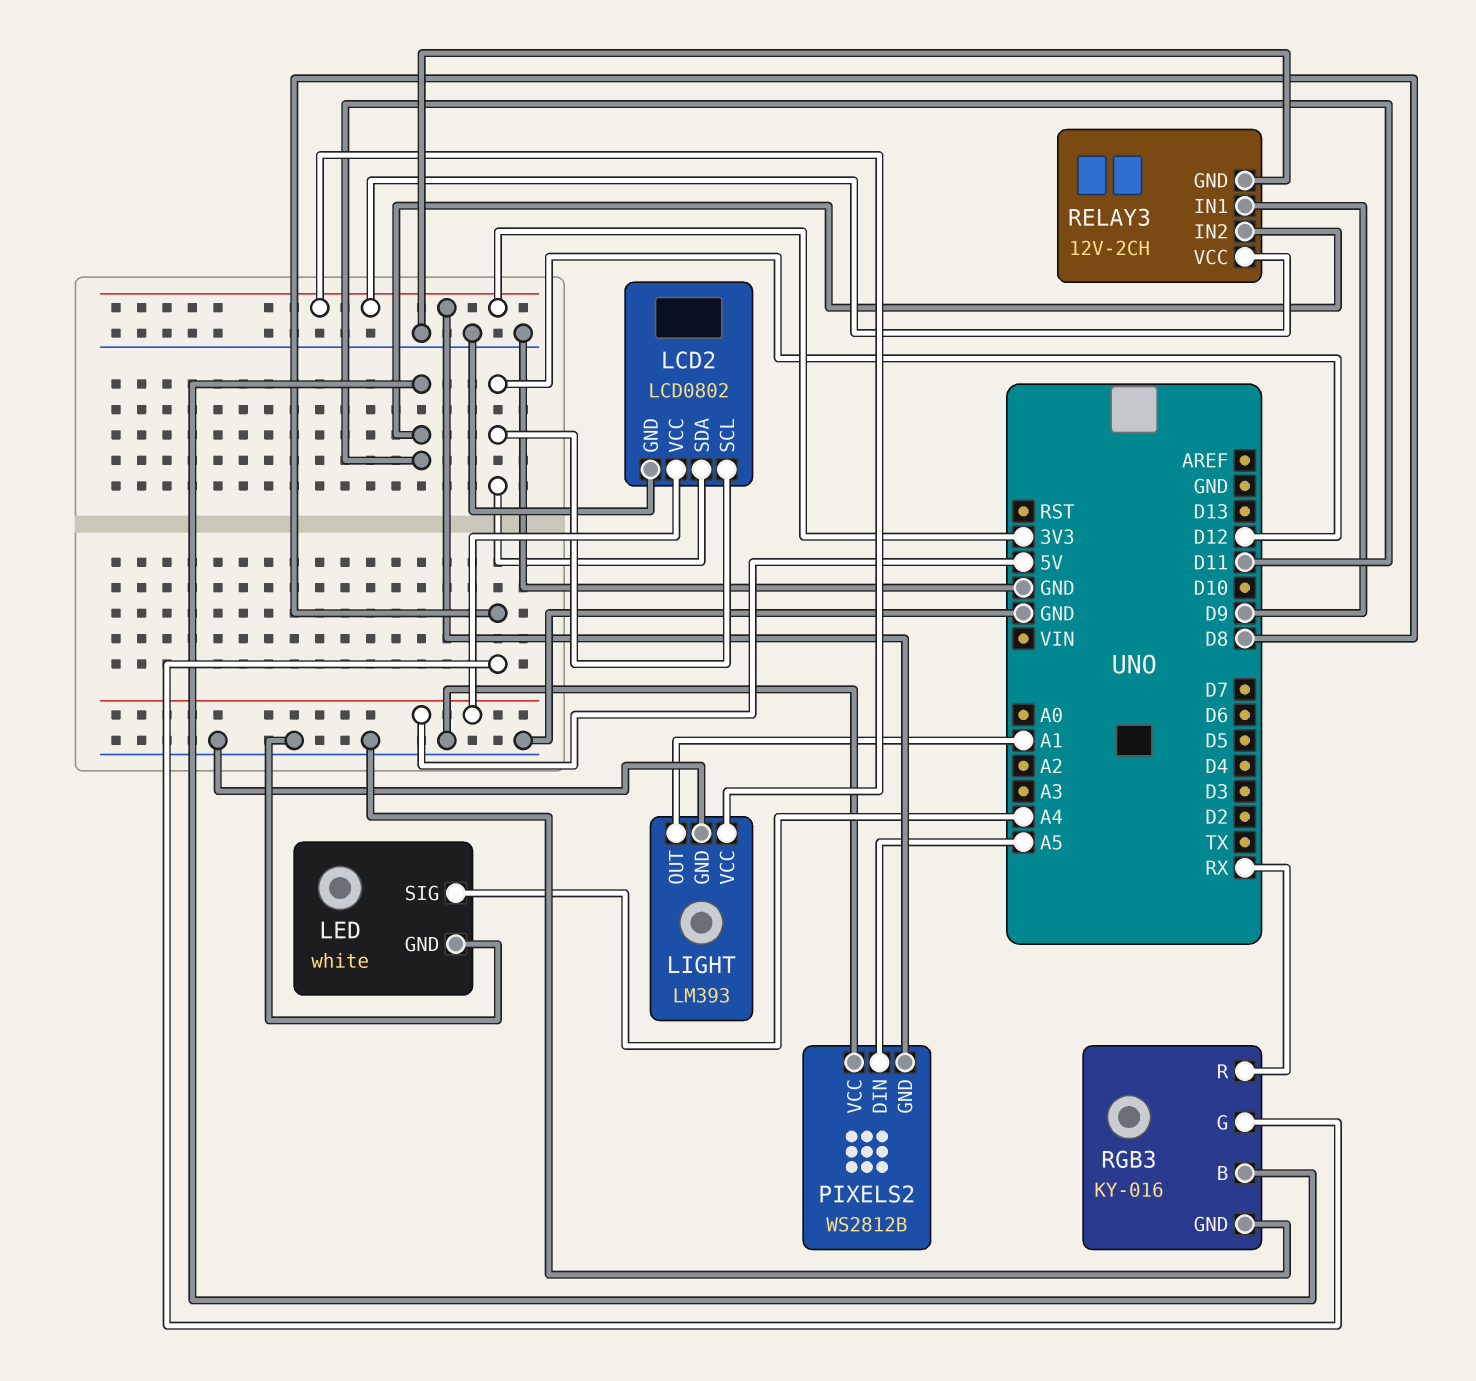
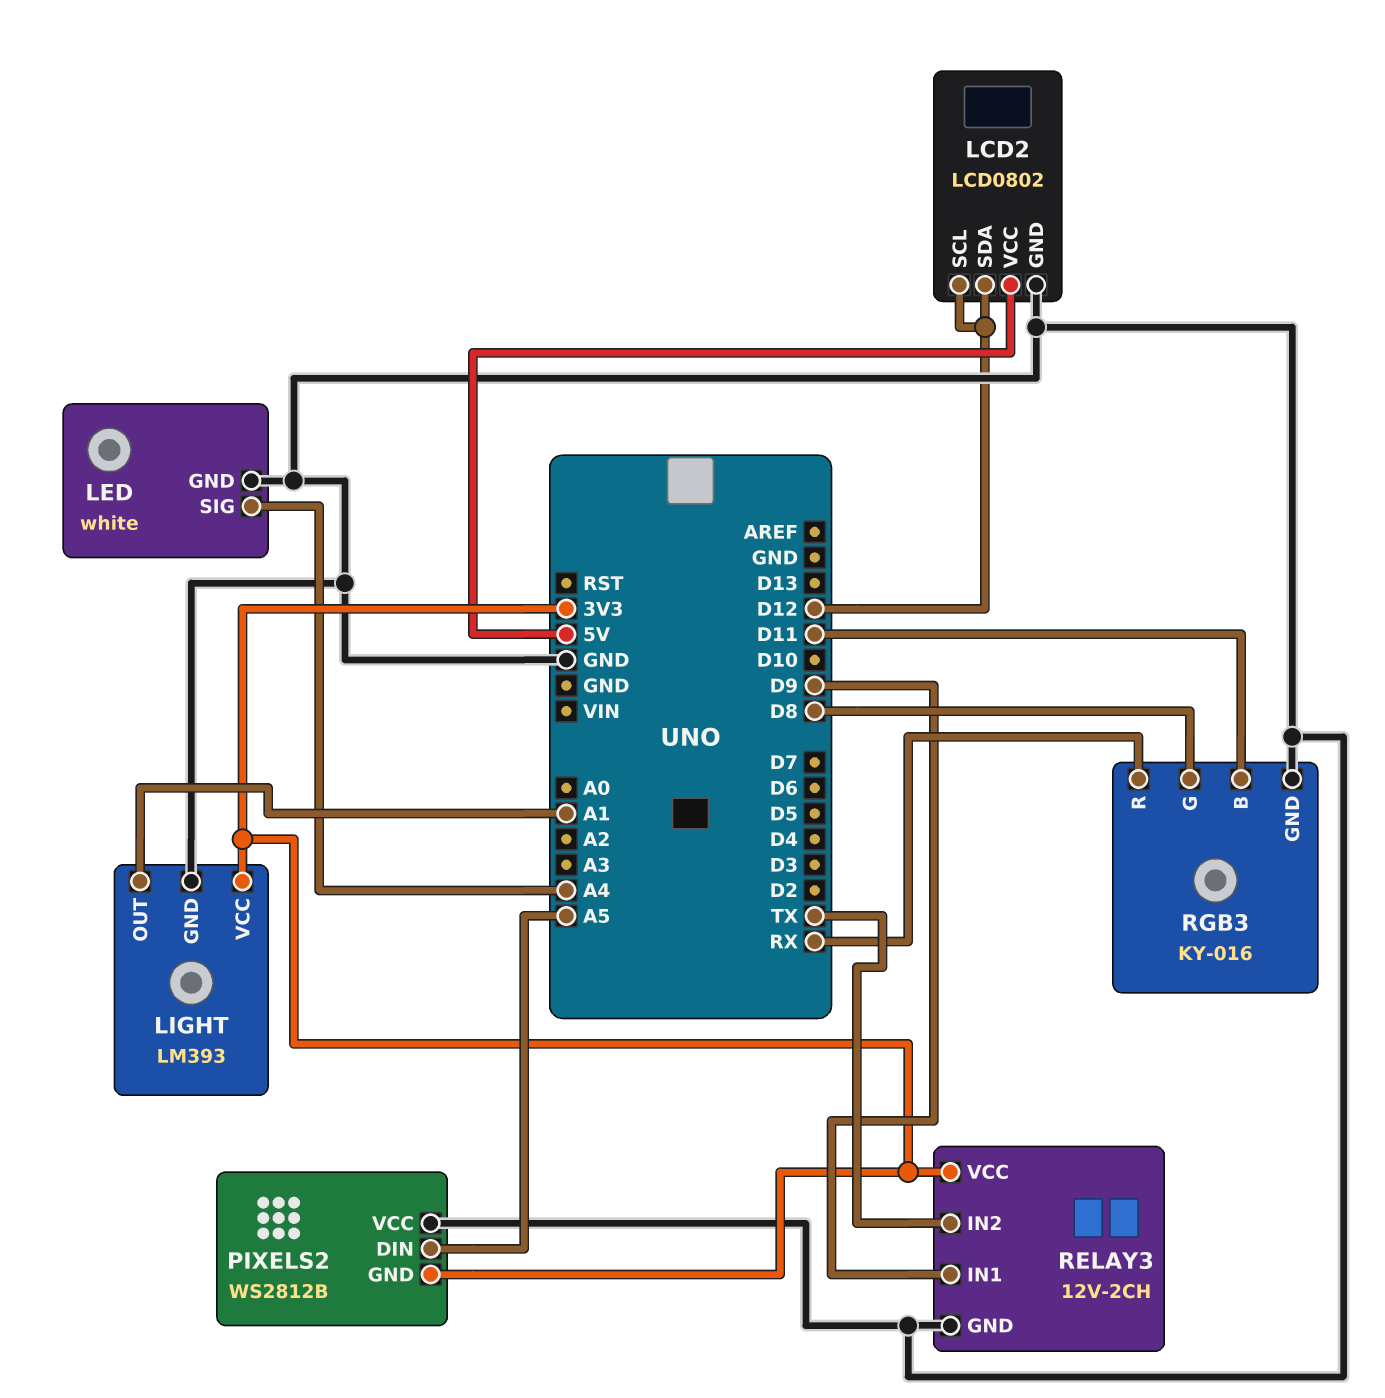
RELAY3 pin IN2: D11 -> TX

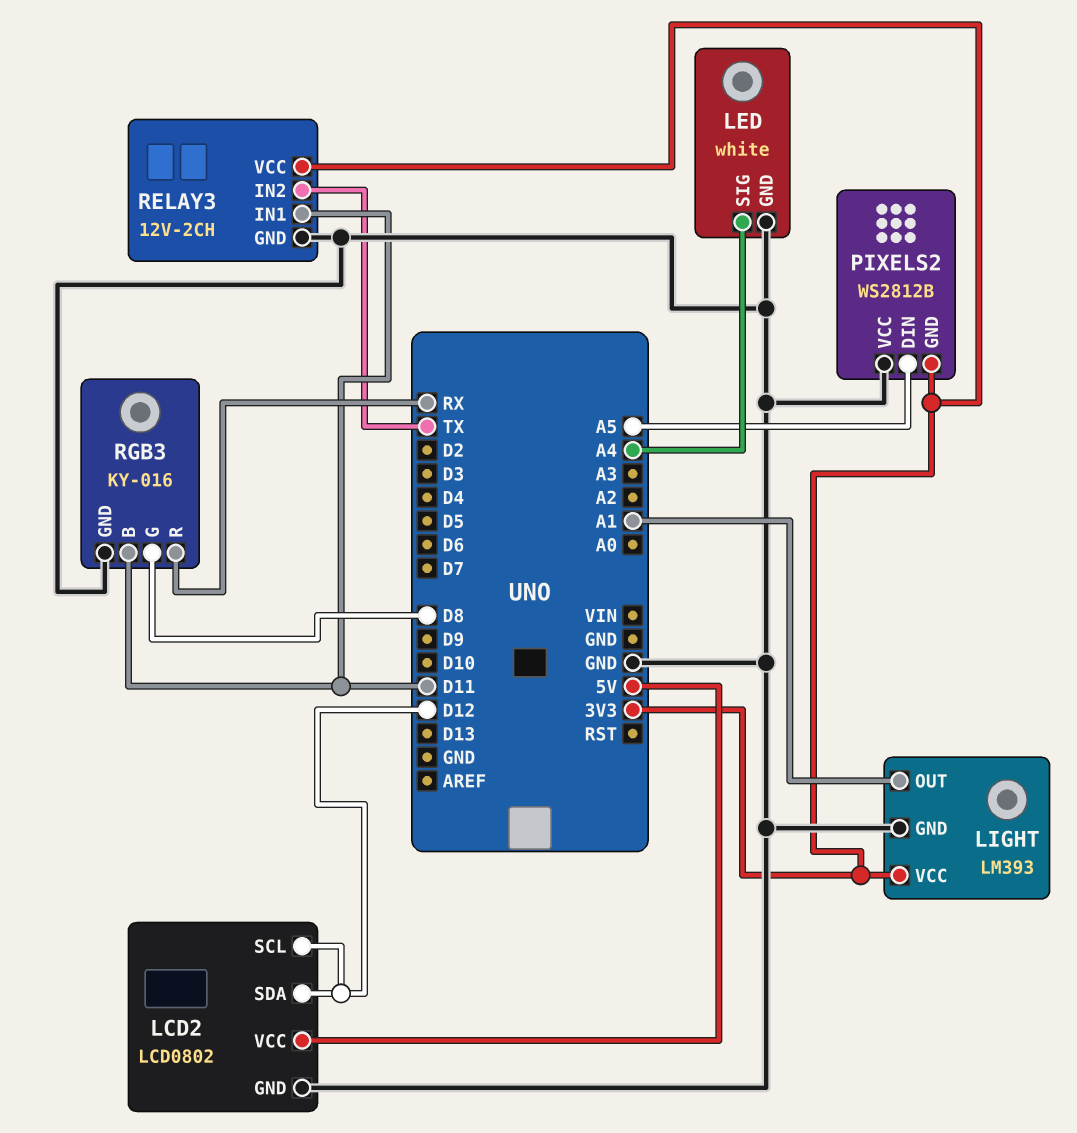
RELAY3 pin IN1: D9 -> D11

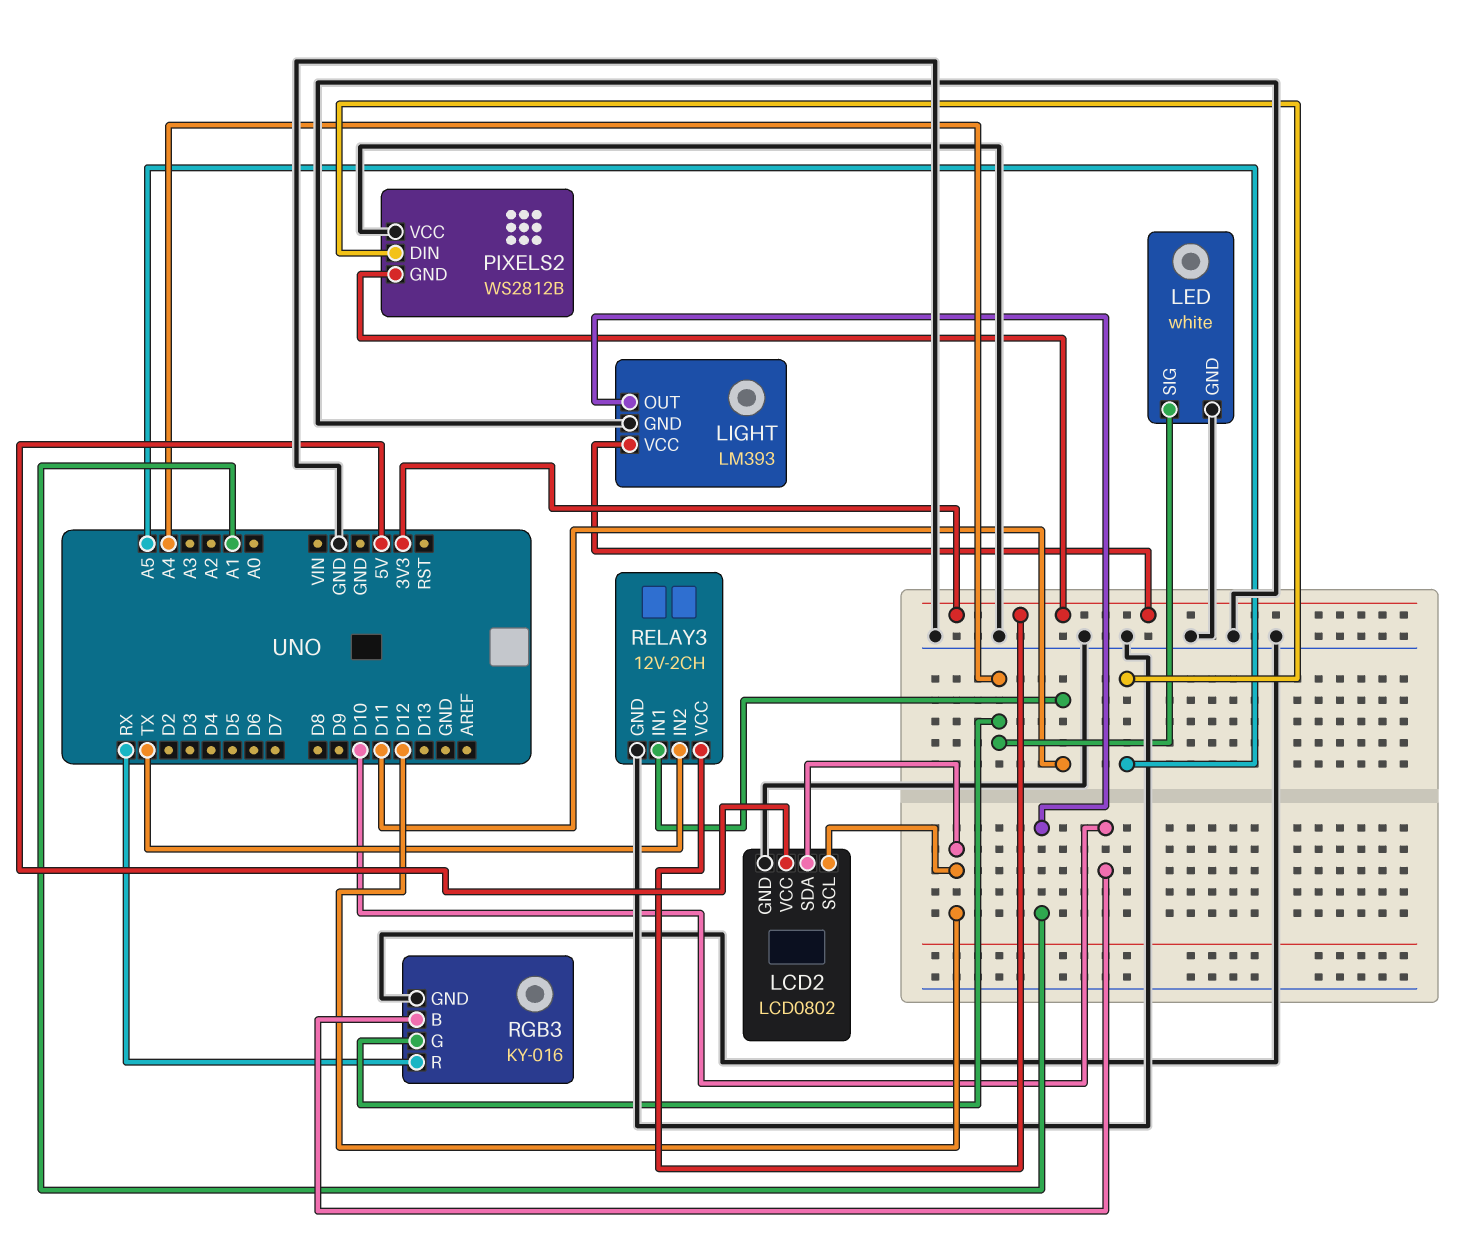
RGB3 pin B: D11 -> D10
RGB3 pin G: D8 -> A4

